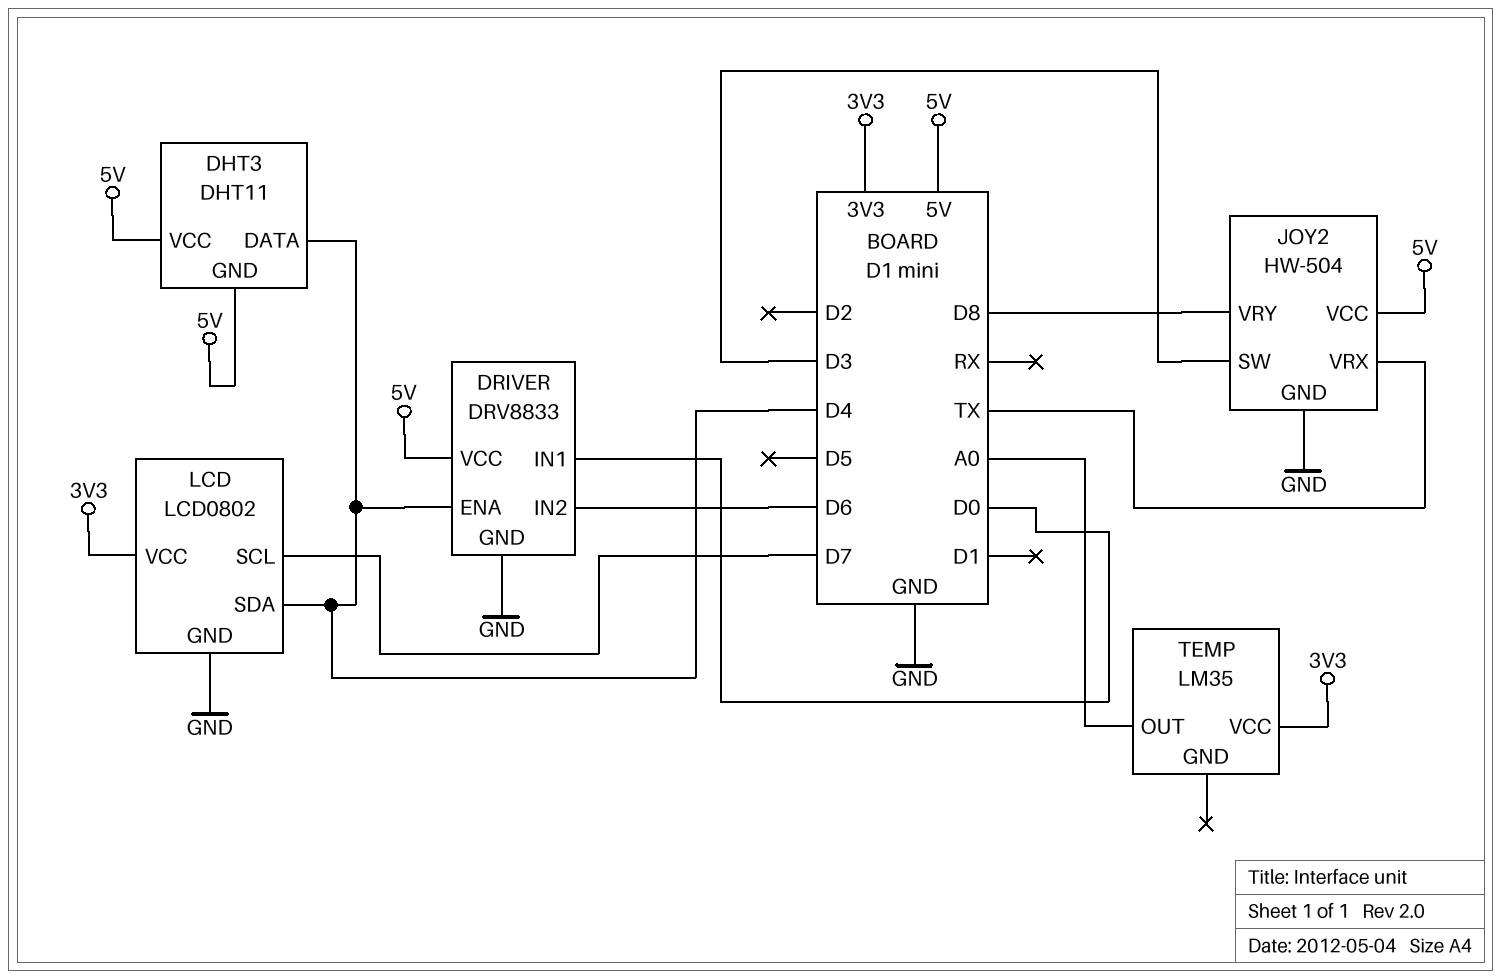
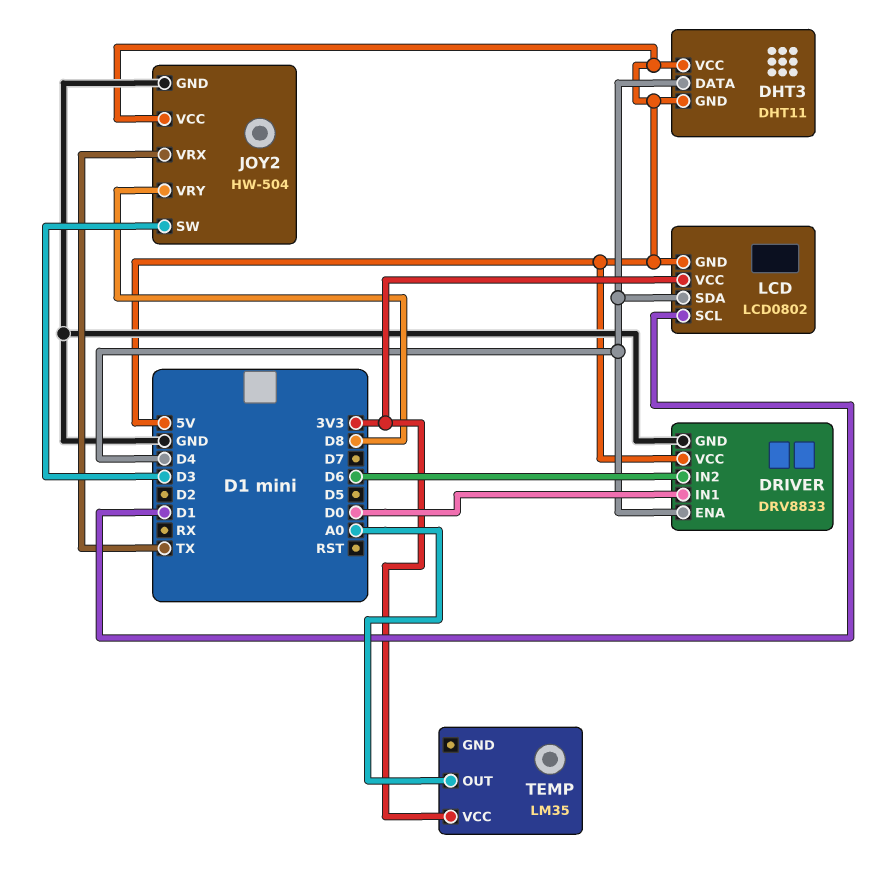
LCD pin GND: GND -> 5V
LCD pin SCL: D7 -> D1

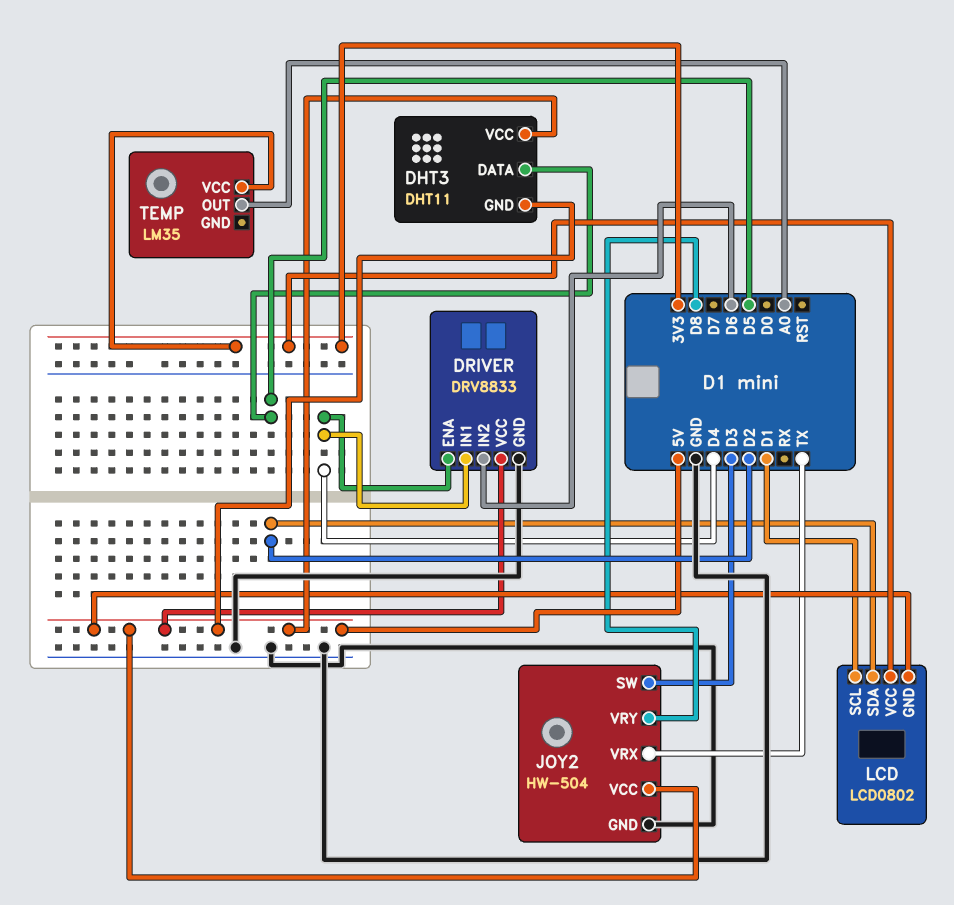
DHT3 pin DATA: D4 -> D5
DRIVER pin IN1: D0 -> D4
LCD pin SDA: D4 -> D2

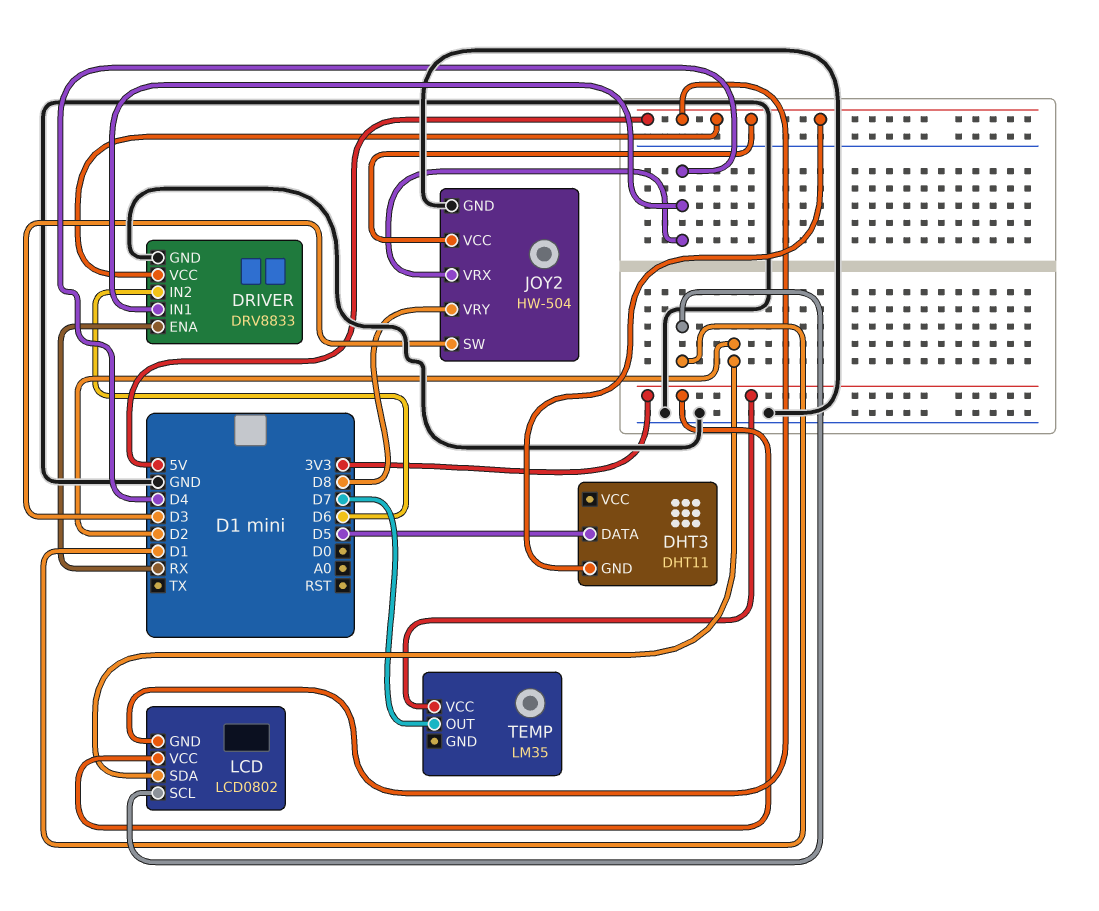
DHT3 pin VCC: 5V -> none
DRIVER pin ENA: D4 -> RX
JOY2 pin VRX: TX -> D4
TEMP pin OUT: A0 -> D7

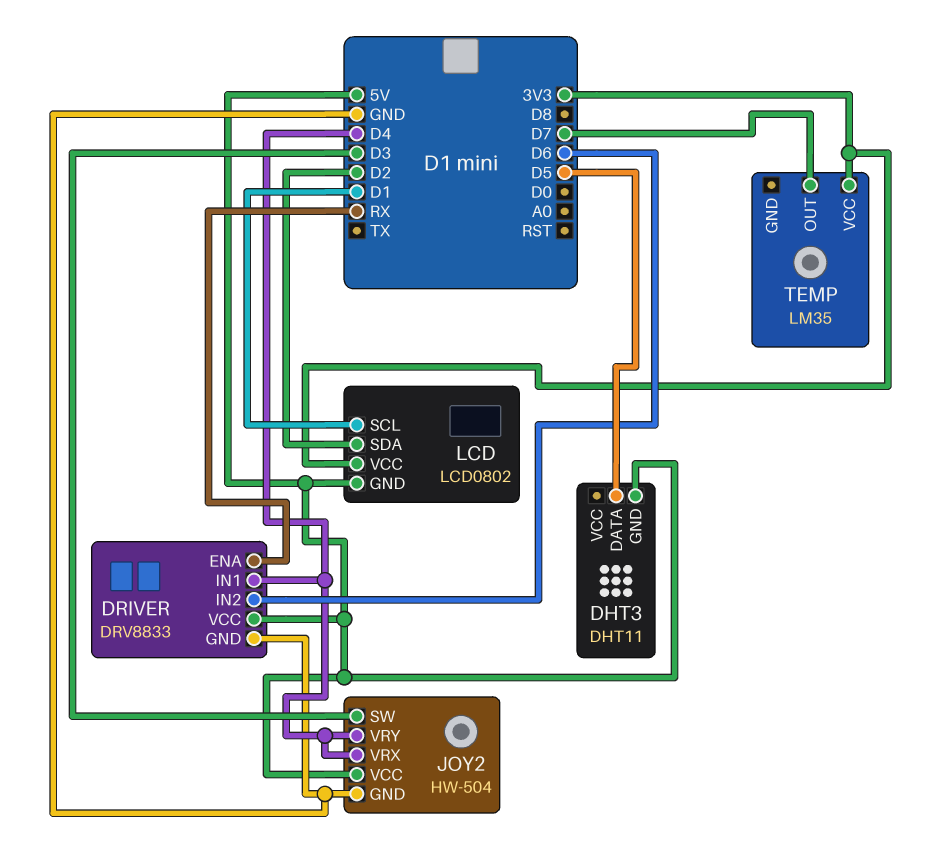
JOY2 pin VRY: D8 -> D4

